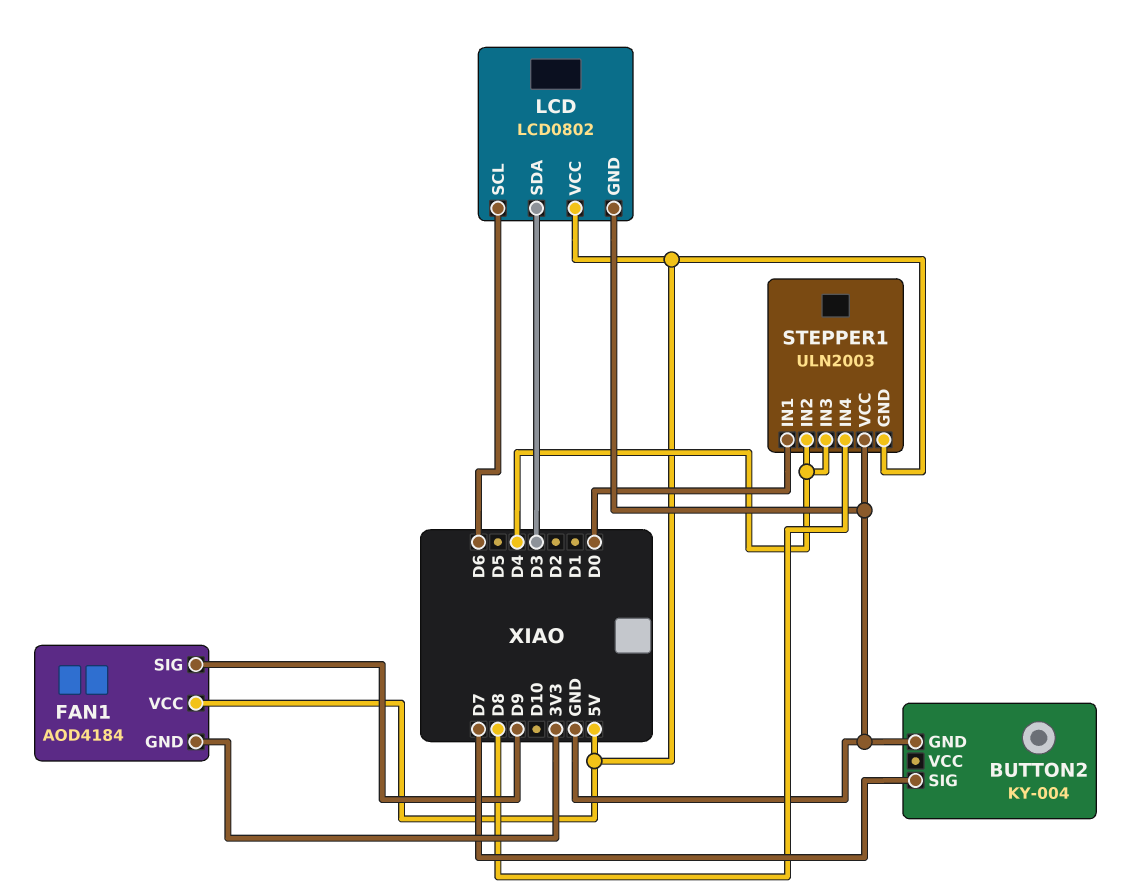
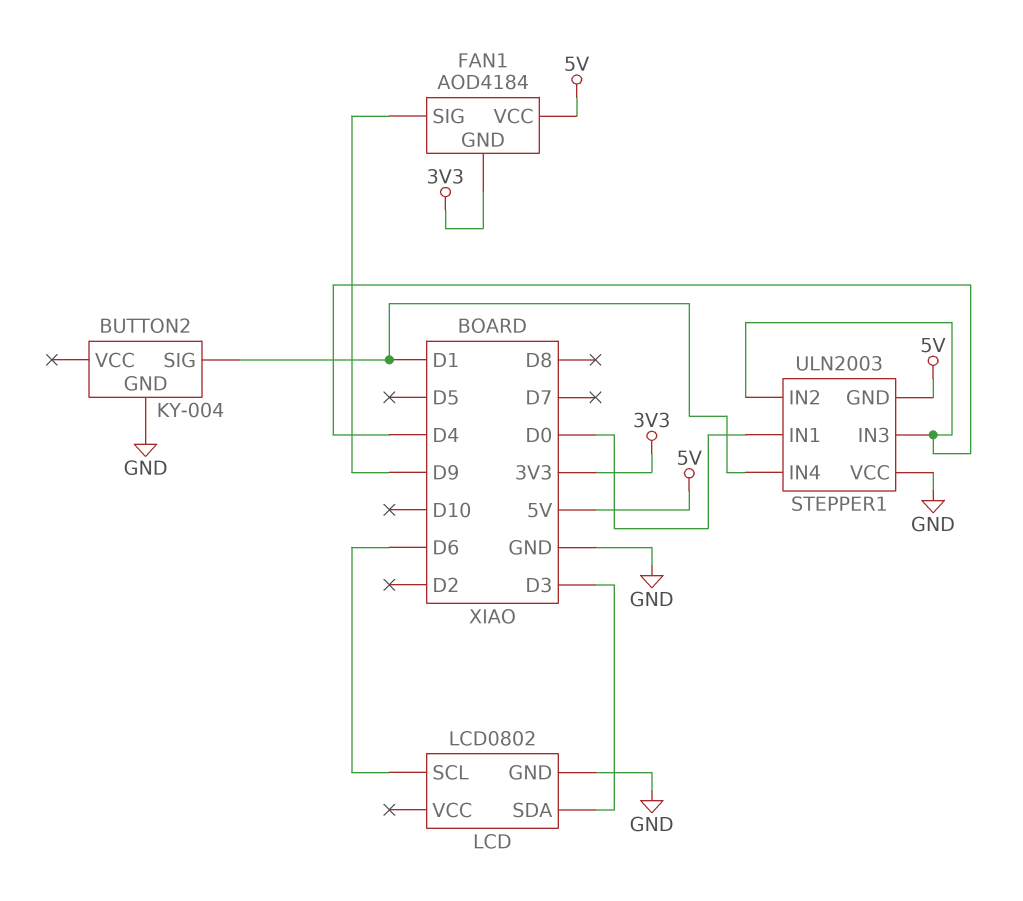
BUTTON2 pin SIG: D7 -> D1
LCD pin VCC: 5V -> none
STEPPER1 pin IN4: D8 -> D1

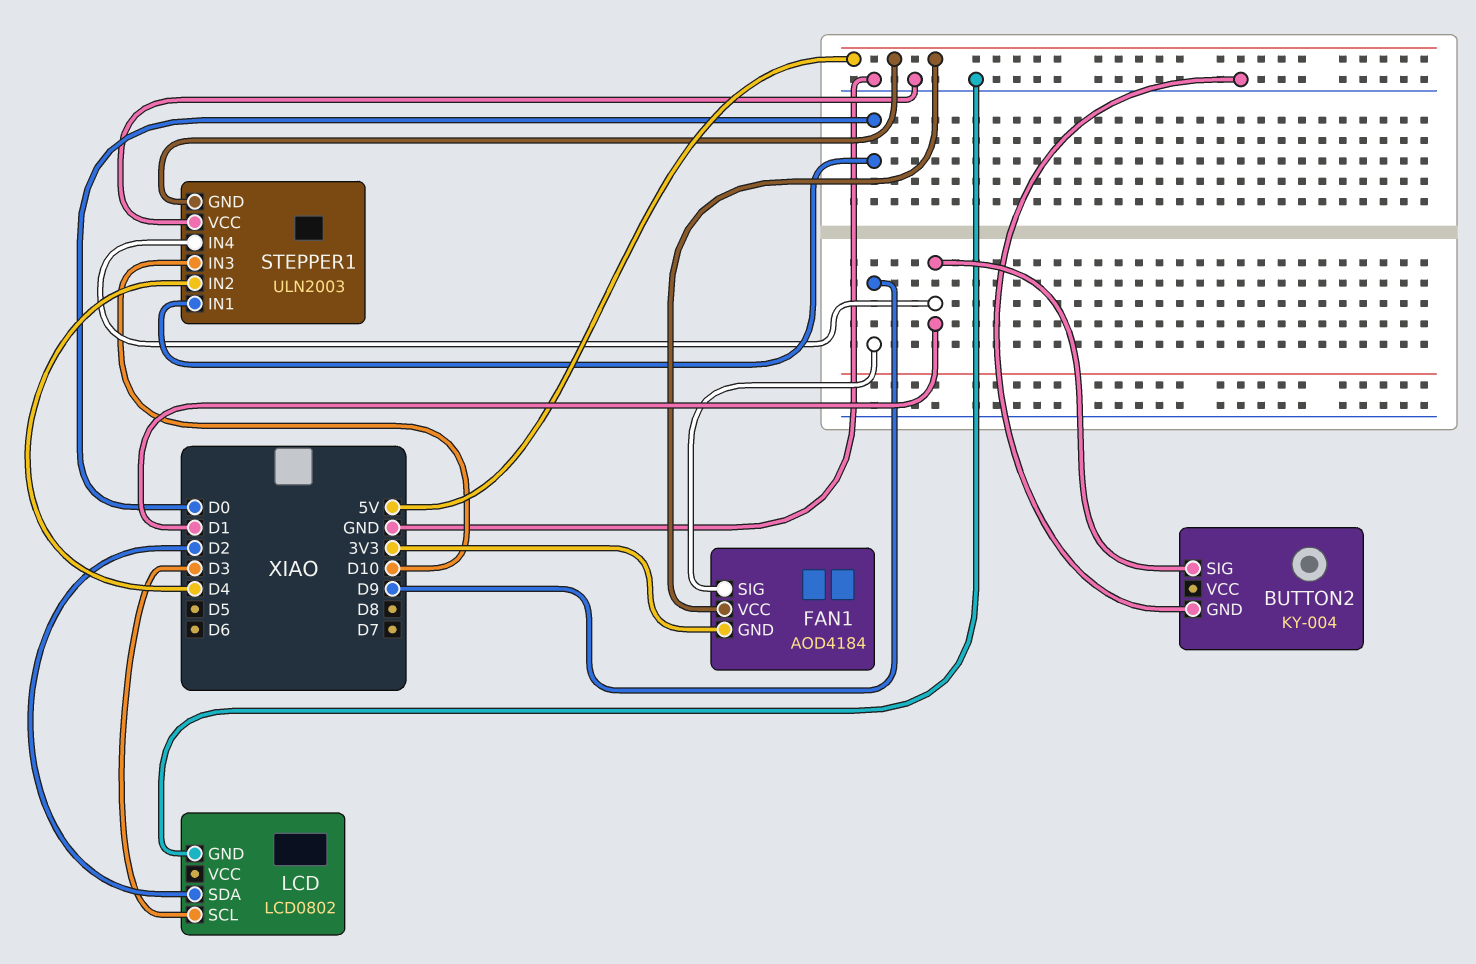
LCD pin SCL: D6 -> D3
LCD pin SDA: D3 -> D2
STEPPER1 pin IN3: D4 -> D10

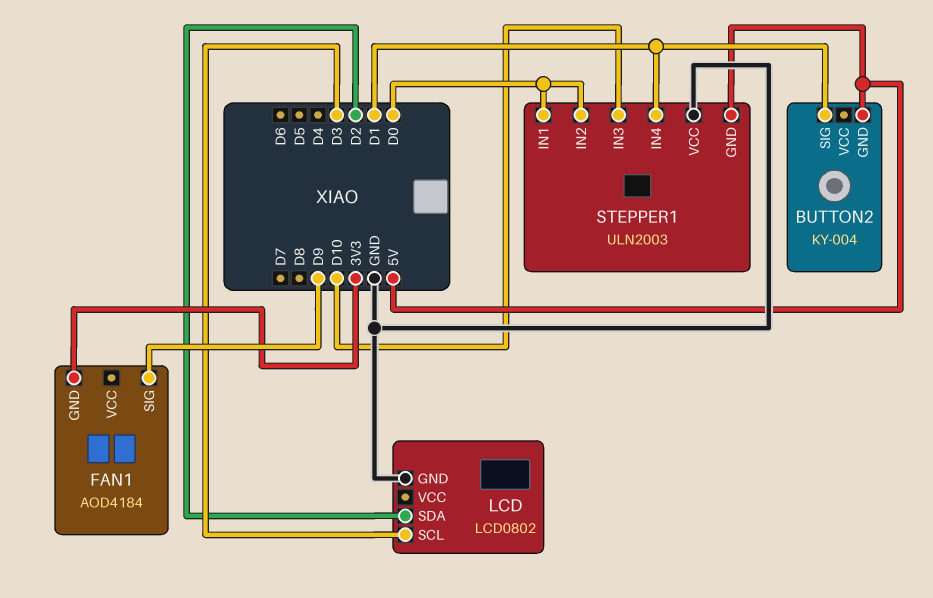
BUTTON2 pin GND: GND -> 5V
FAN1 pin VCC: 5V -> none
STEPPER1 pin IN2: D4 -> D0

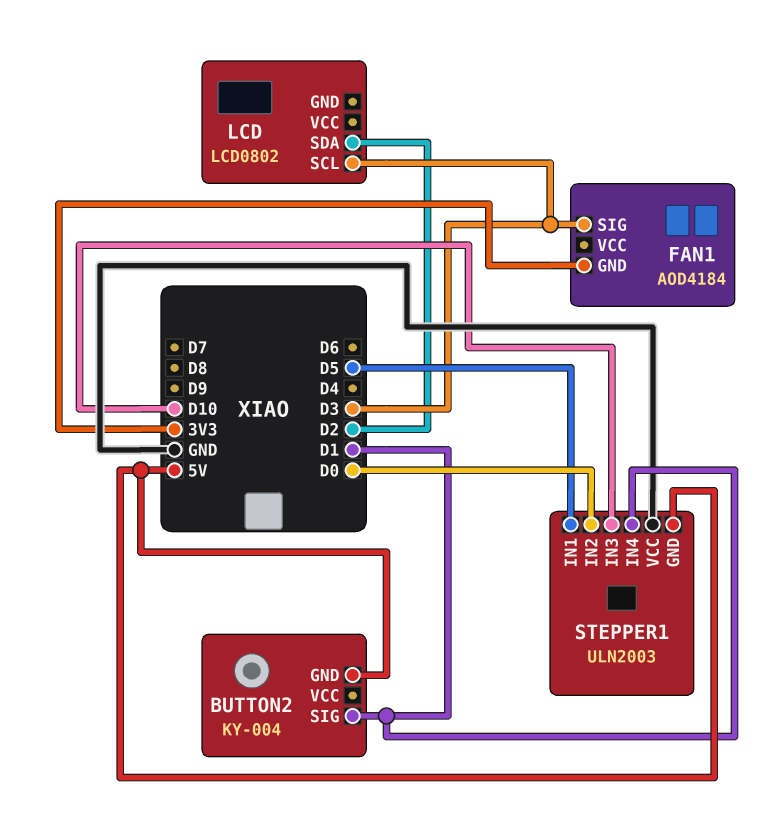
FAN1 pin SIG: D9 -> D3
LCD pin GND: GND -> none
STEPPER1 pin IN1: D0 -> D5

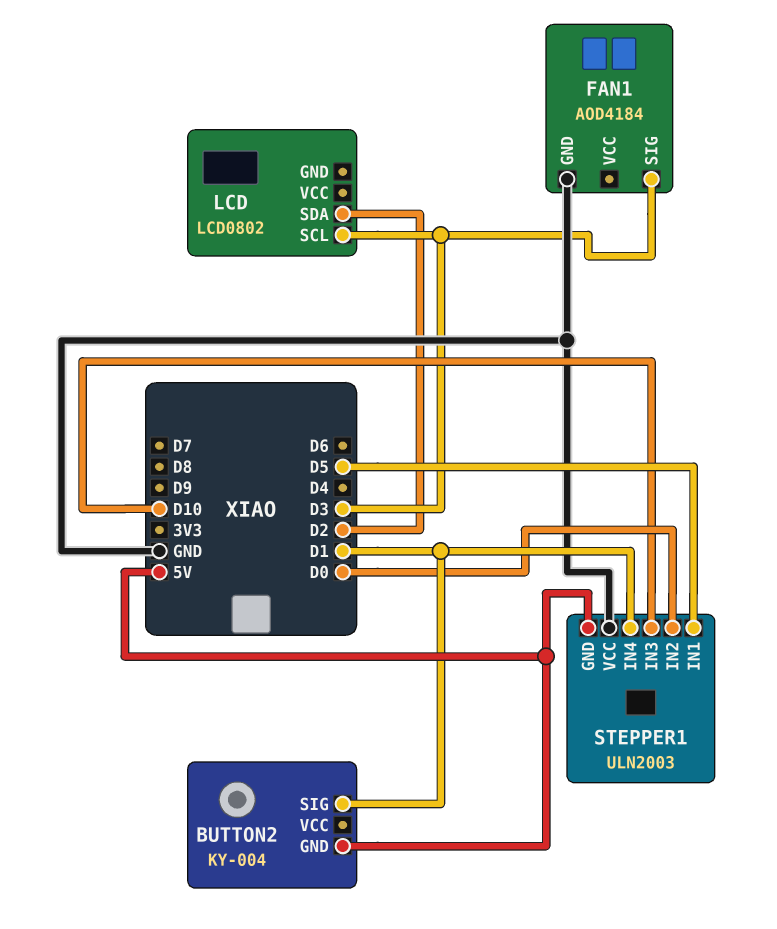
FAN1 pin GND: 3V3 -> GND

